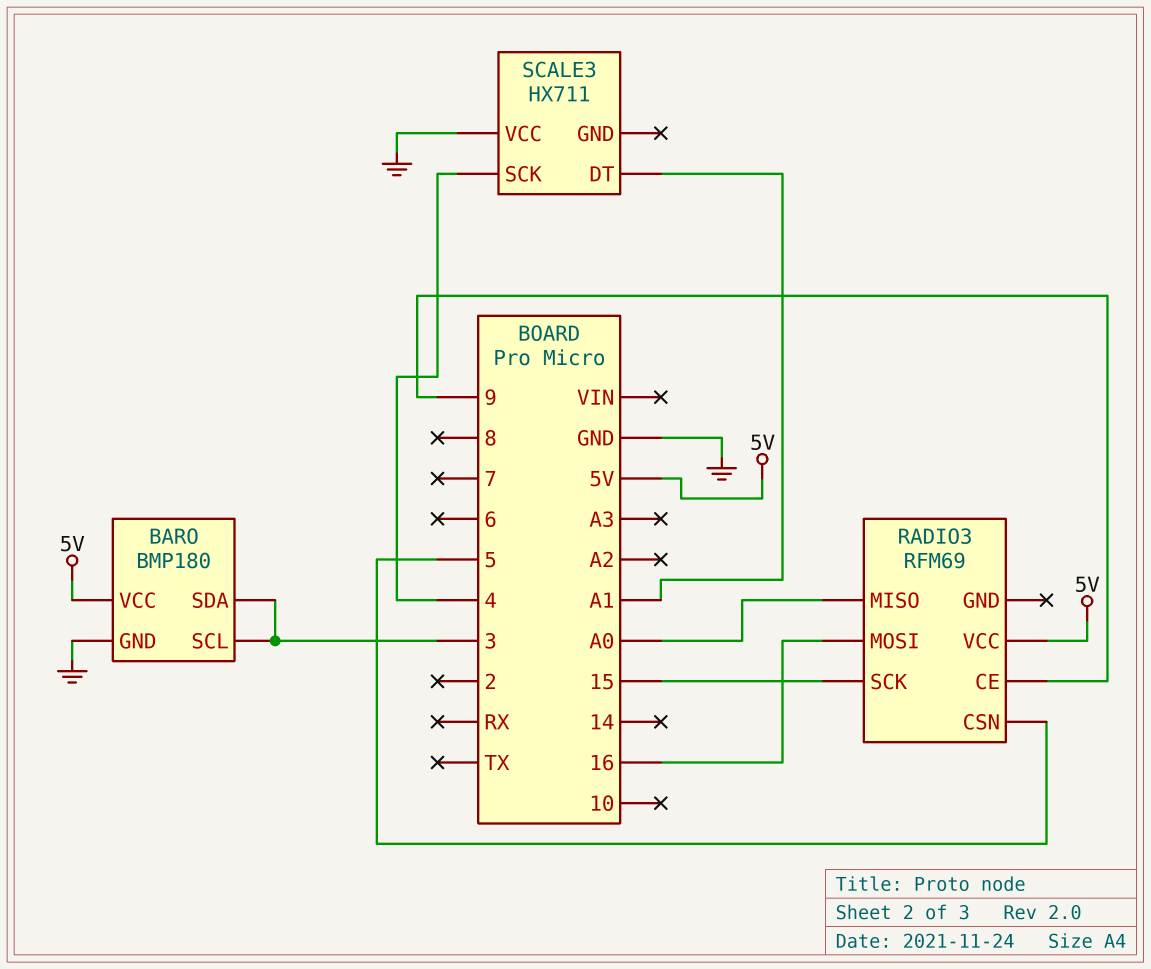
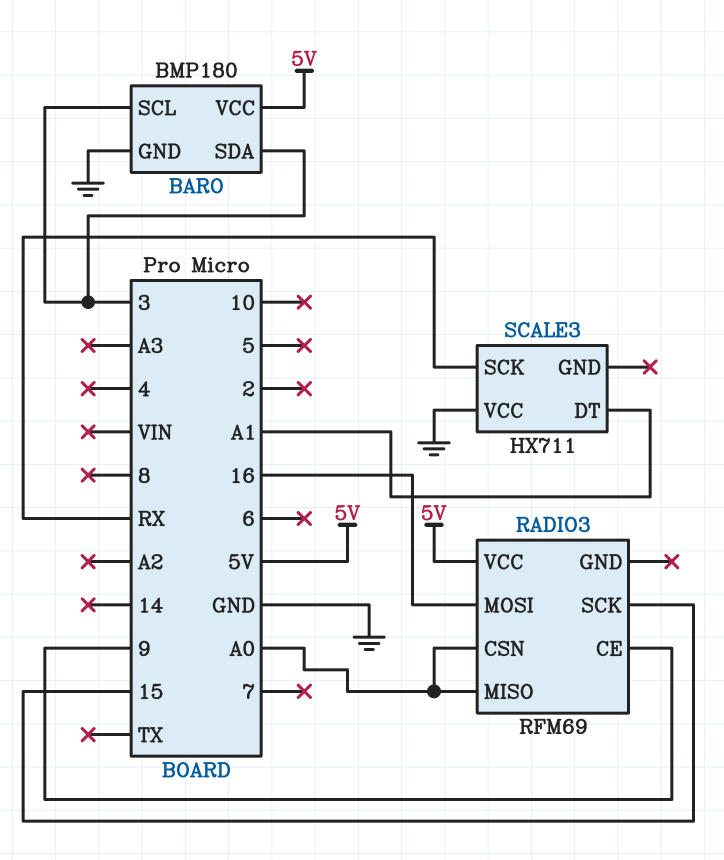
RADIO3 pin CSN: 5 -> A0
SCALE3 pin SCK: 4 -> RX

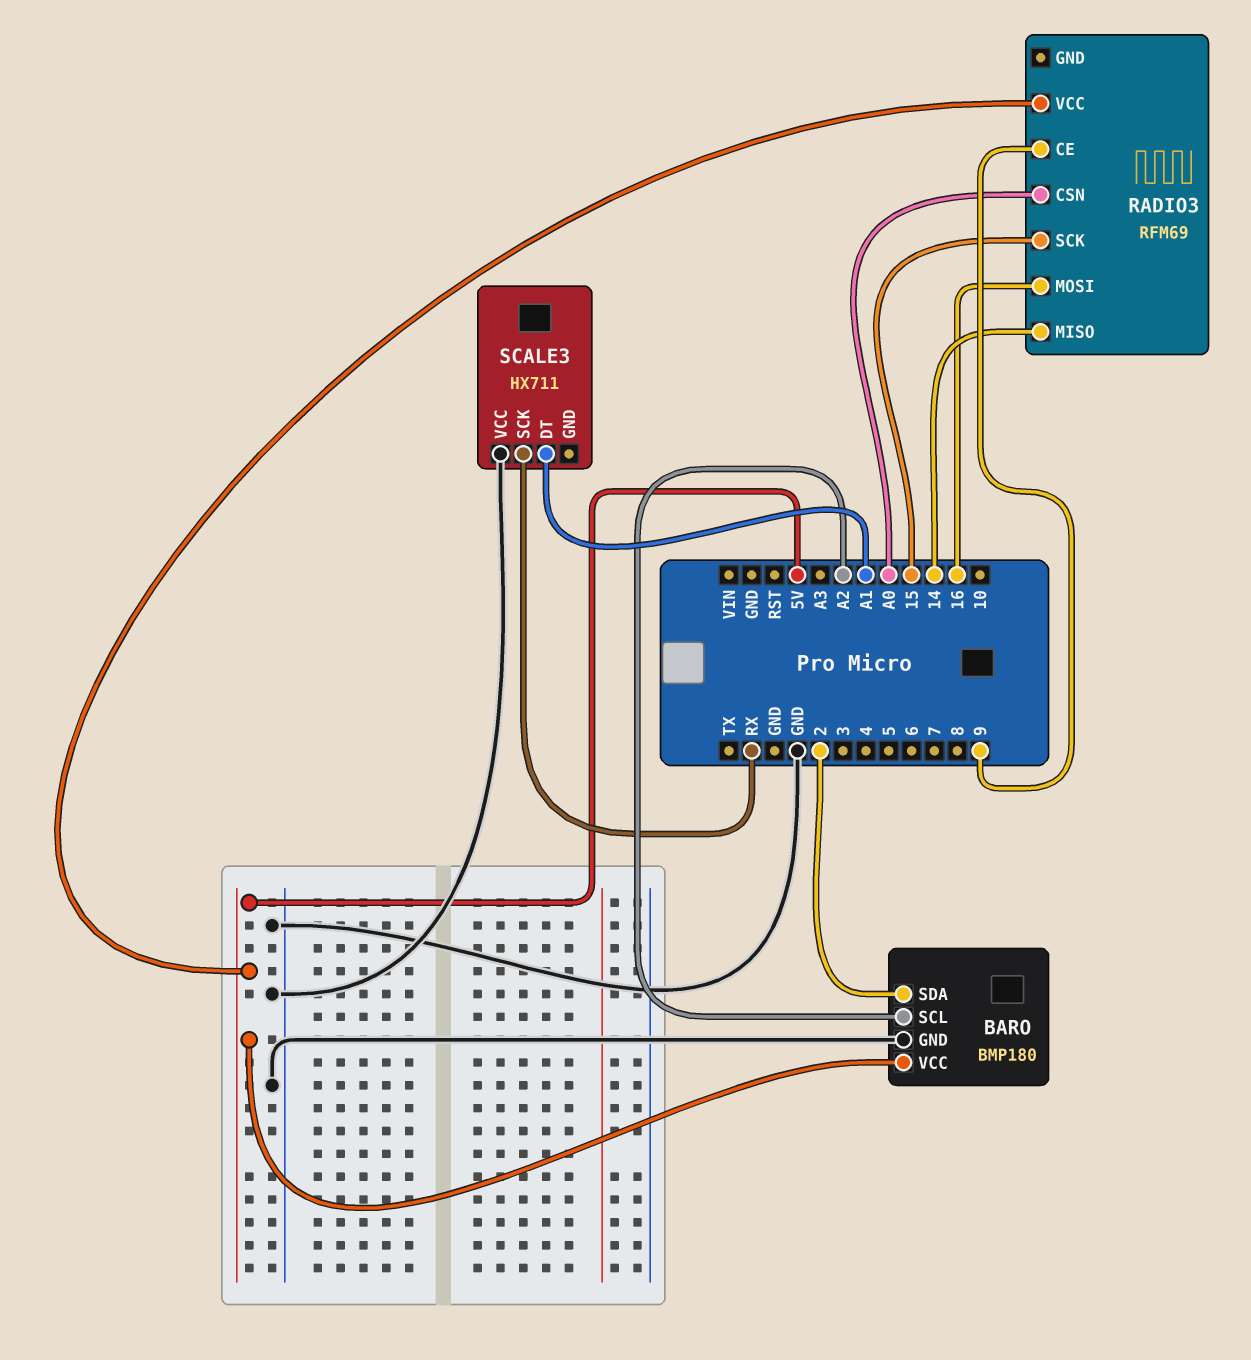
BARO pin SCL: 3 -> A2
BARO pin SDA: 3 -> 2
RADIO3 pin MISO: A0 -> 14

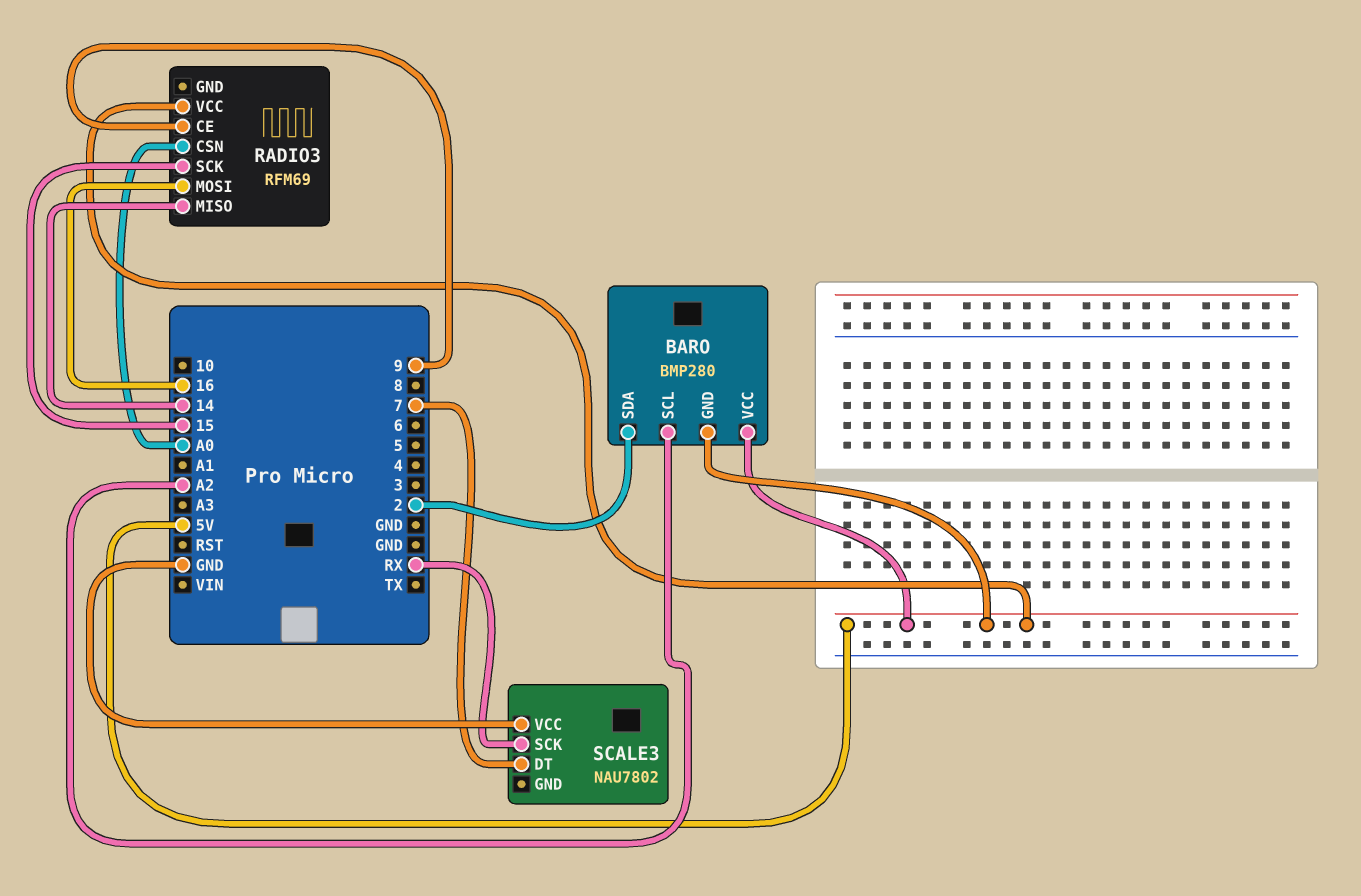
BARO: BMP180 -> BMP280
BARO pin GND: GND -> 5V
SCALE3: HX711 -> NAU7802
SCALE3 pin DT: A1 -> 7

